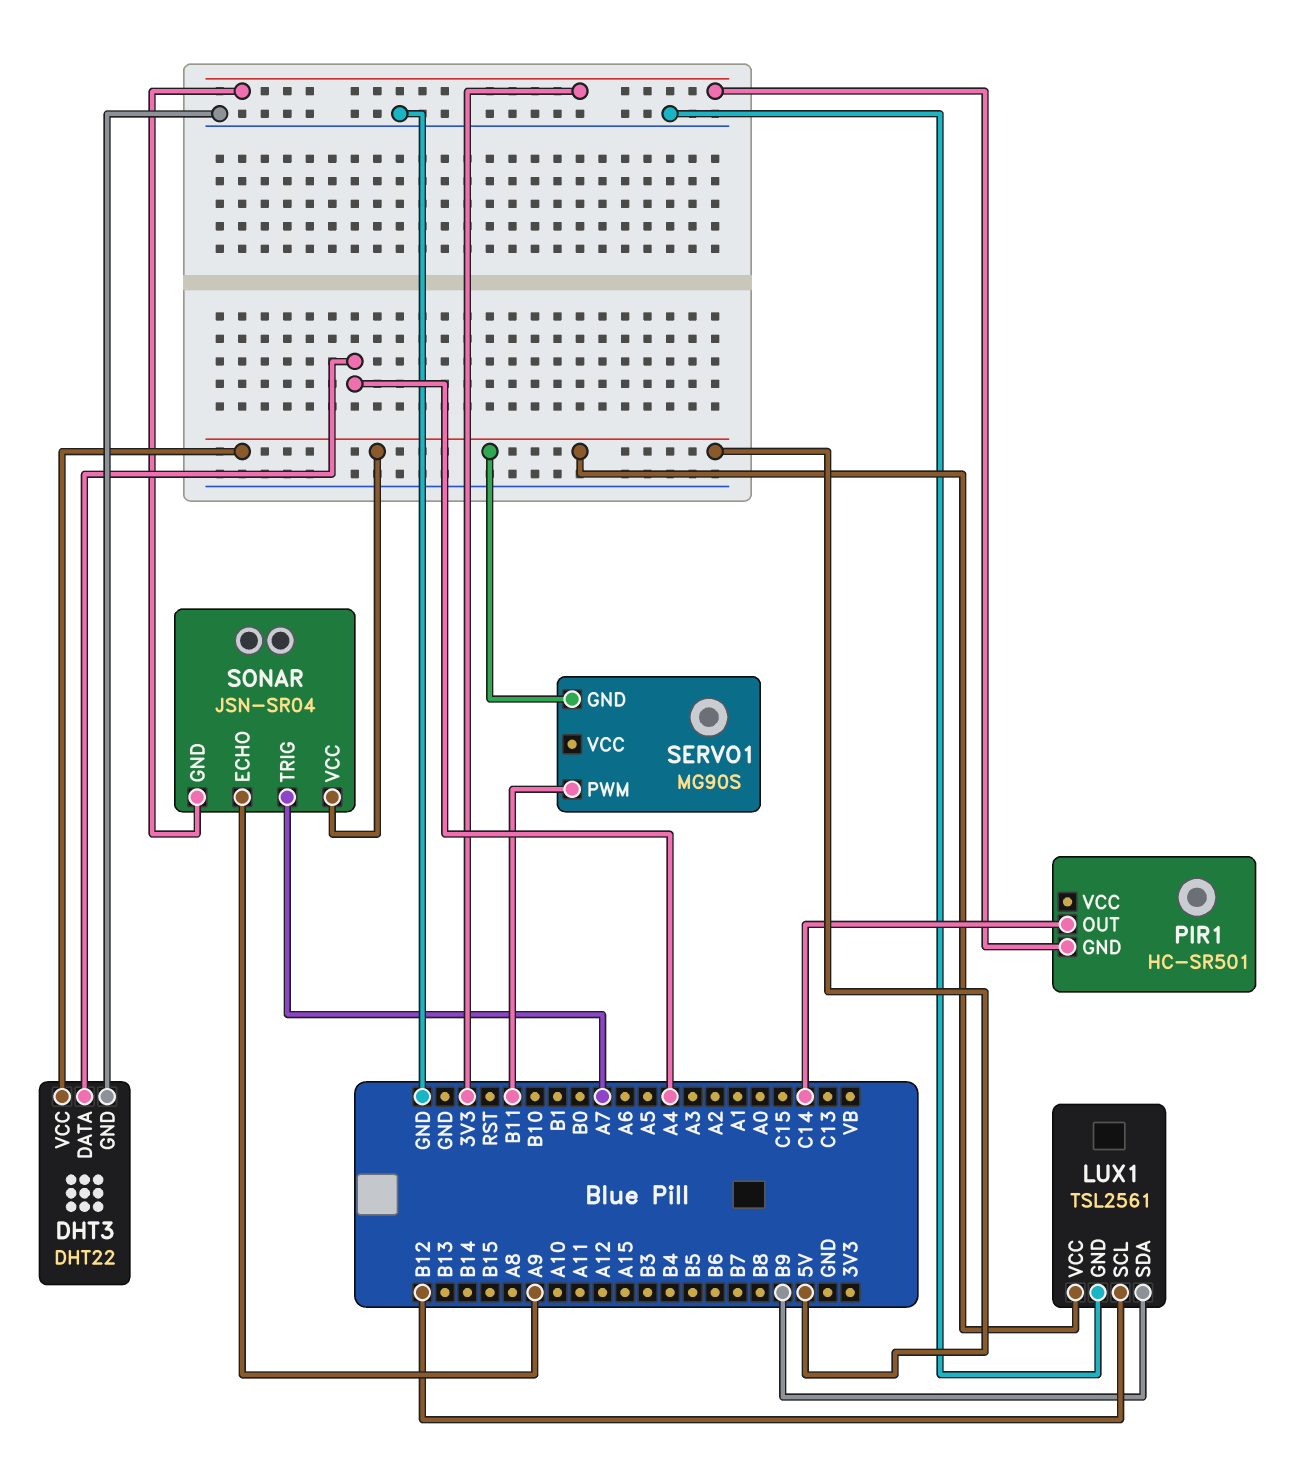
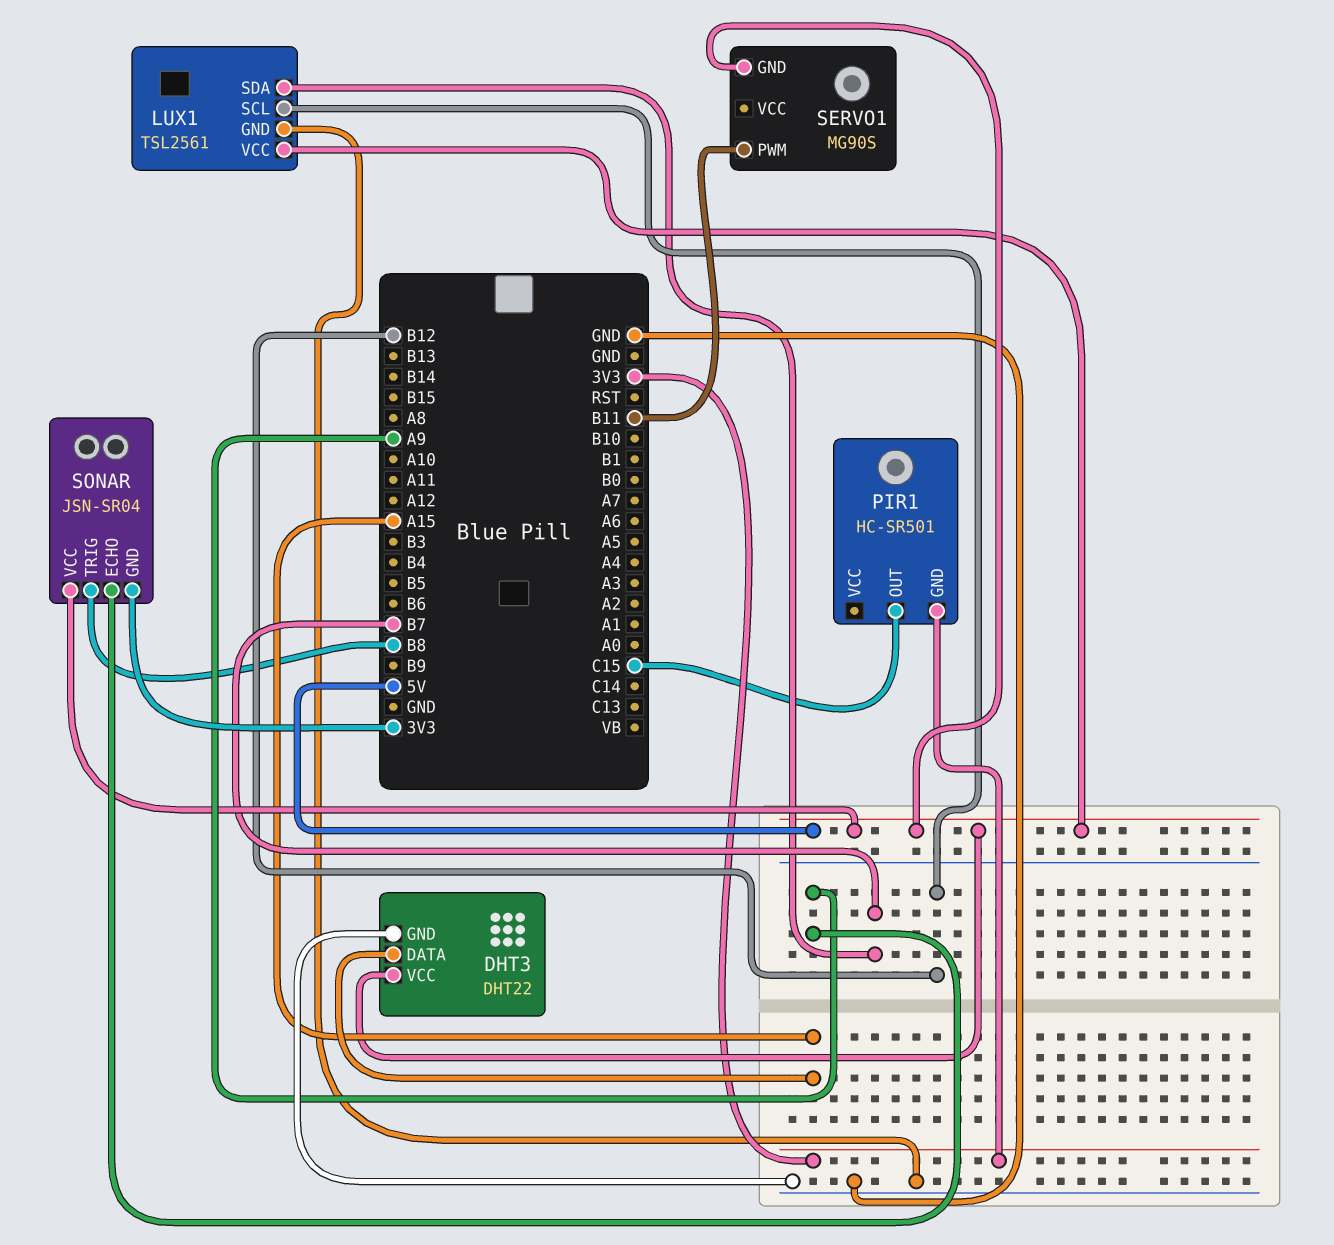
DHT3 pin DATA: A4 -> A15
LUX1 pin SDA: B9 -> B7
PIR1 pin OUT: C14 -> C15
SONAR pin TRIG: A7 -> B8

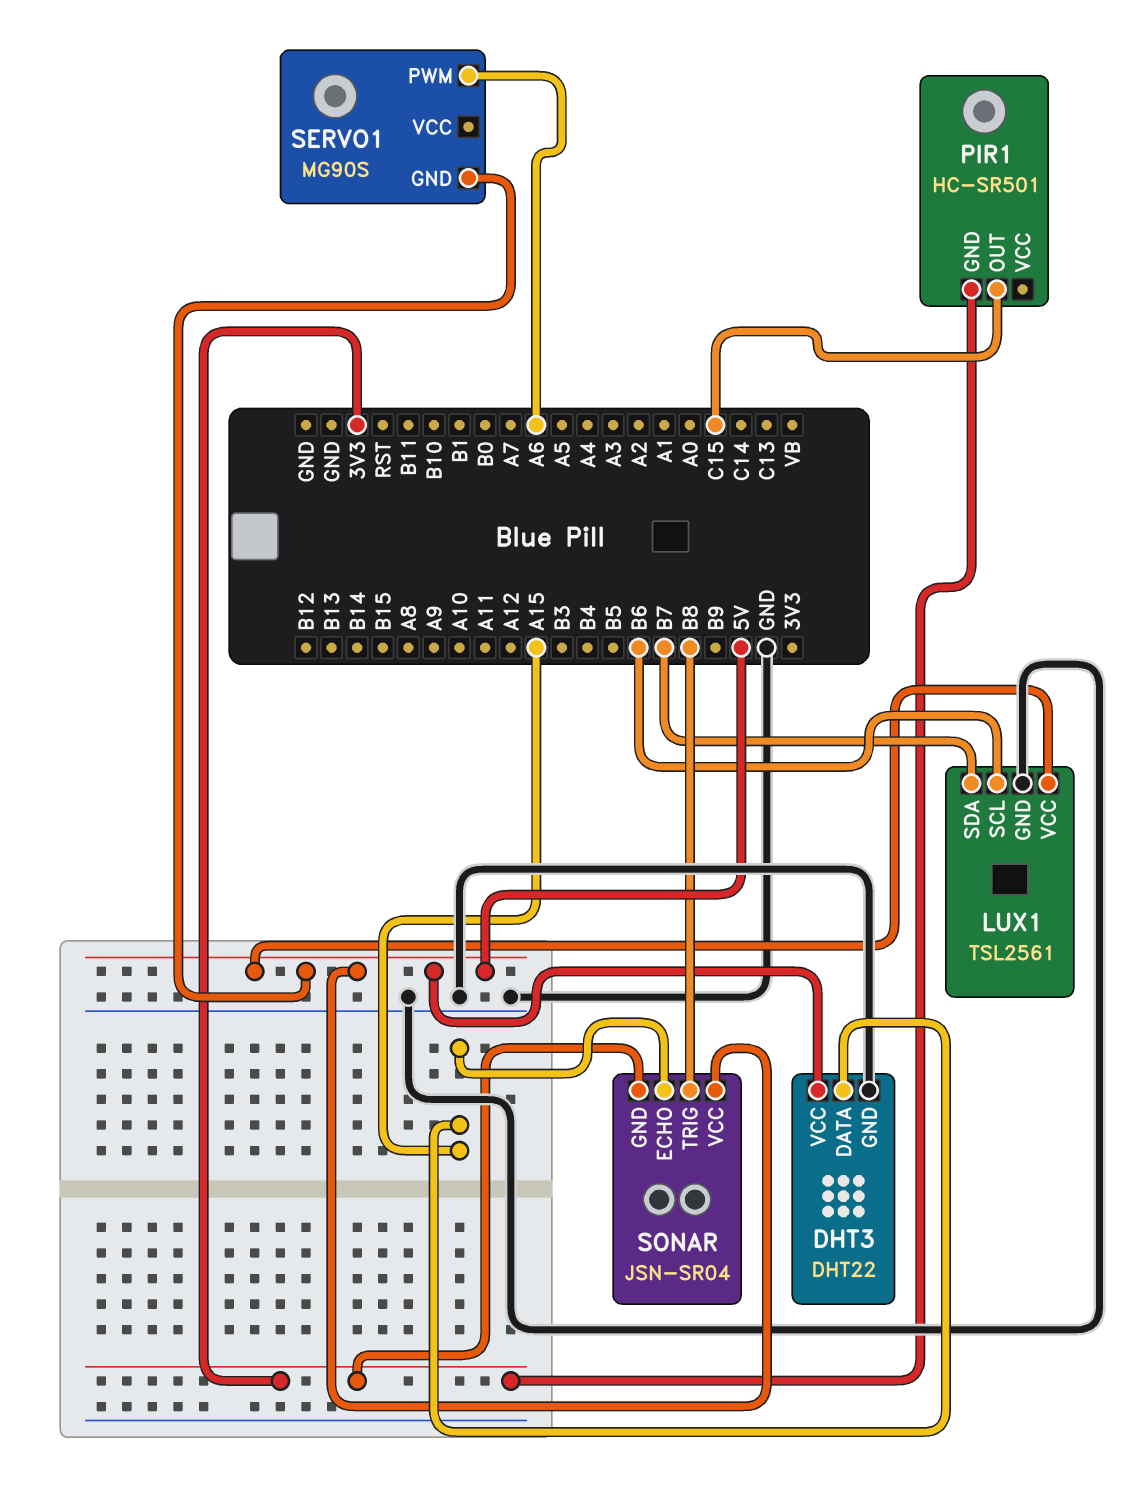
LUX1 pin SCL: B12 -> B6
SERVO1 pin PWM: B11 -> A6
SONAR pin ECHO: A9 -> A15

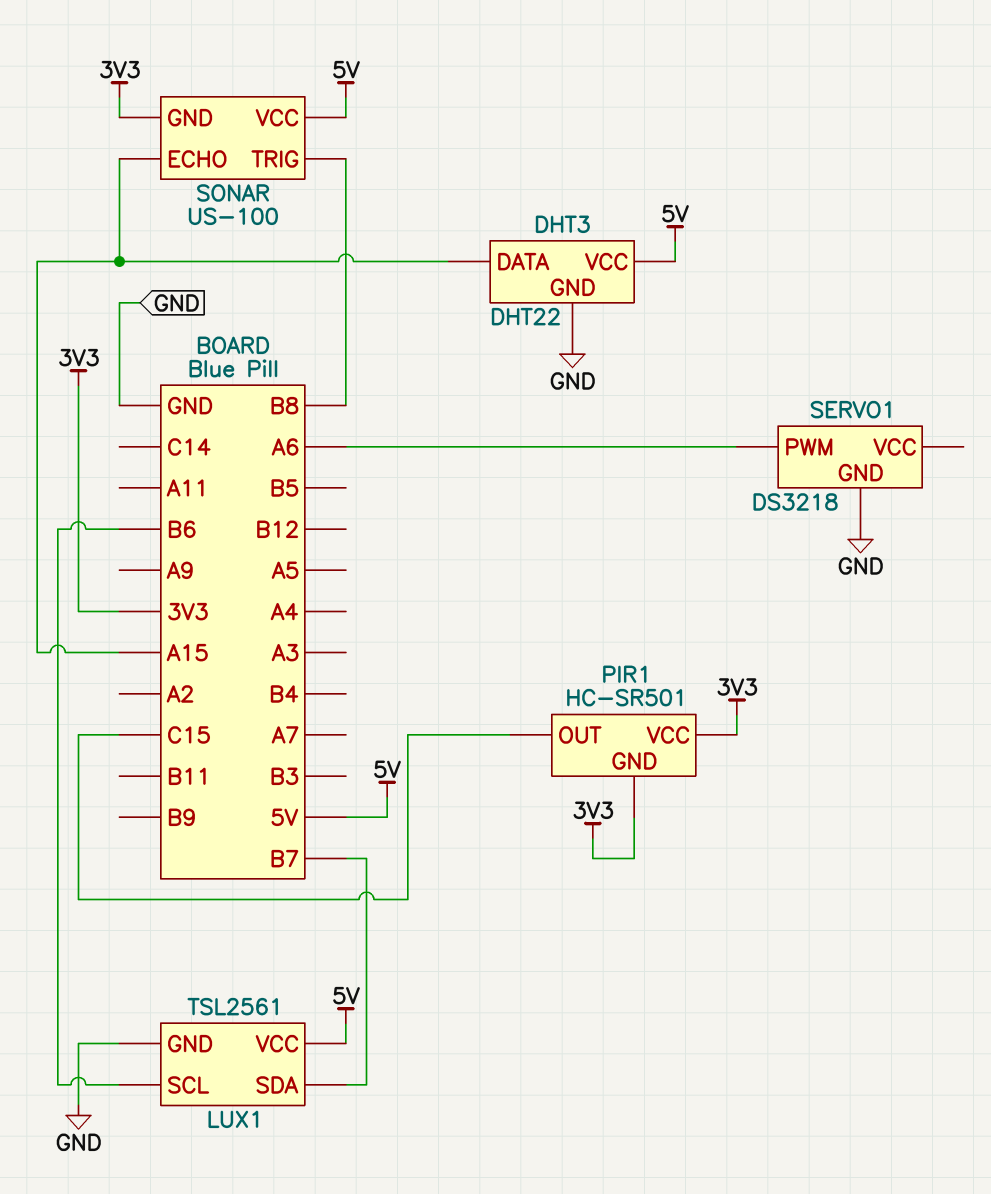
PIR1 pin VCC: none -> 3V3
SERVO1: MG90S -> DS3218
SERVO1 pin GND: 5V -> GND
SONAR: JSN-SR04 -> US-100

